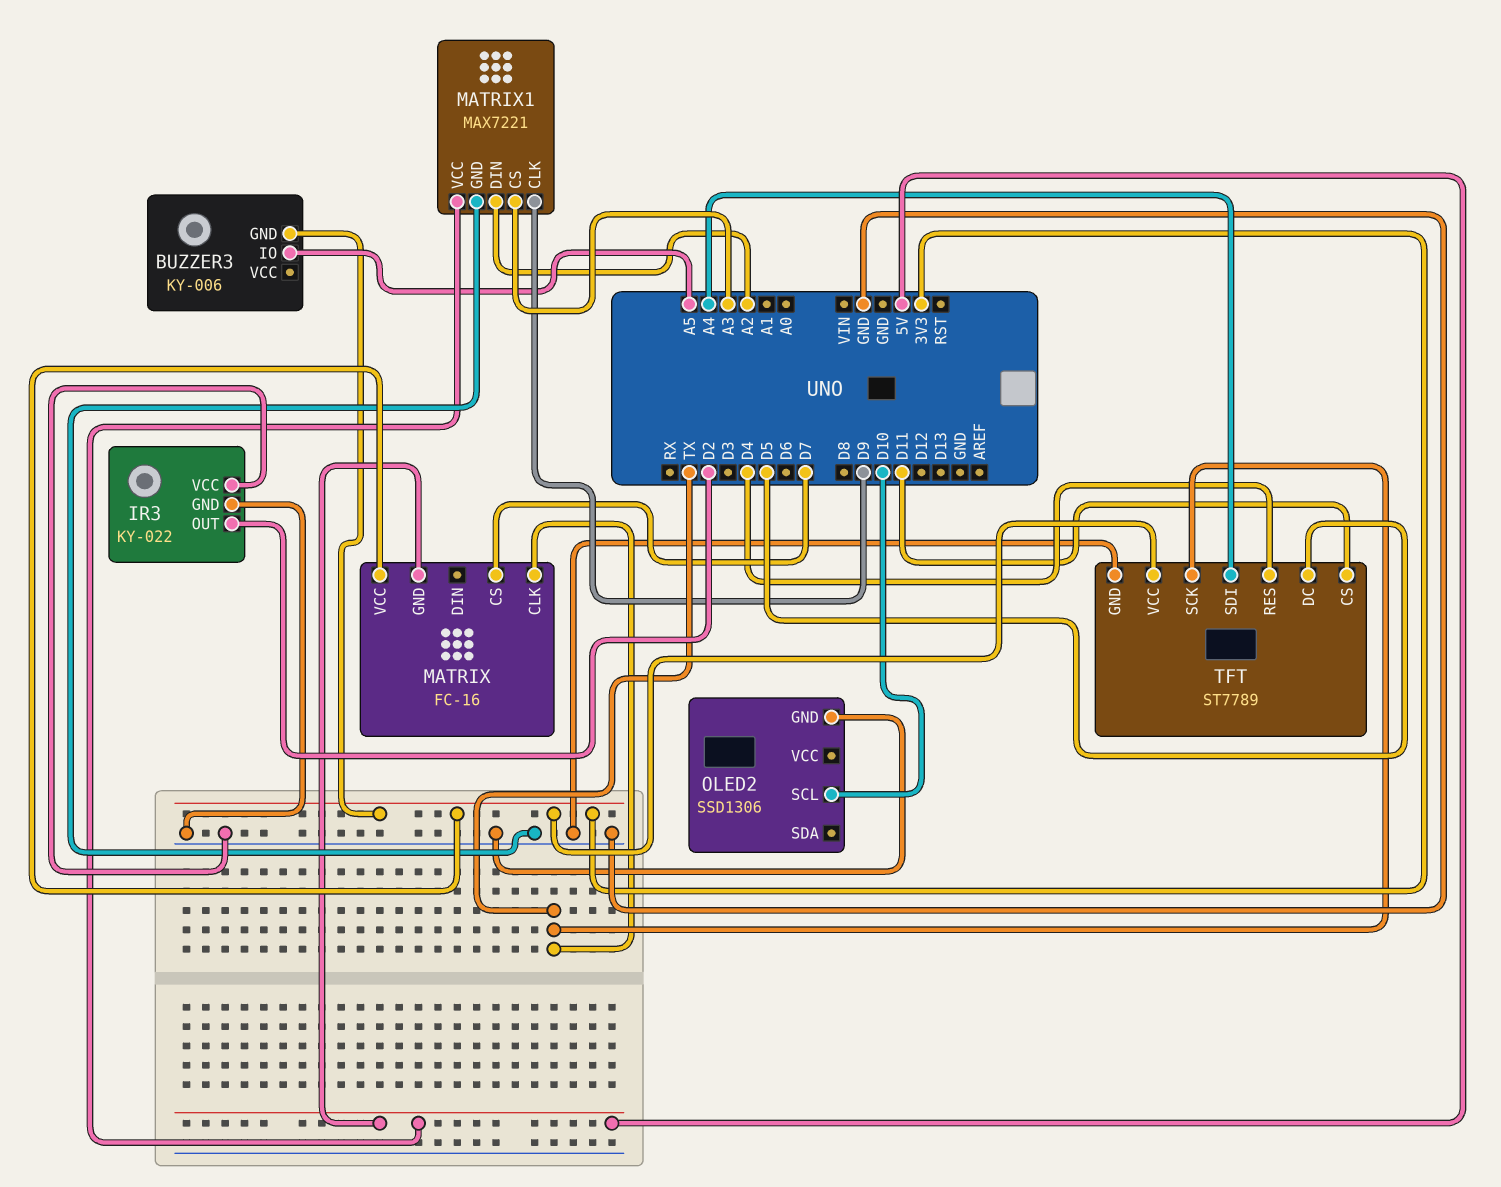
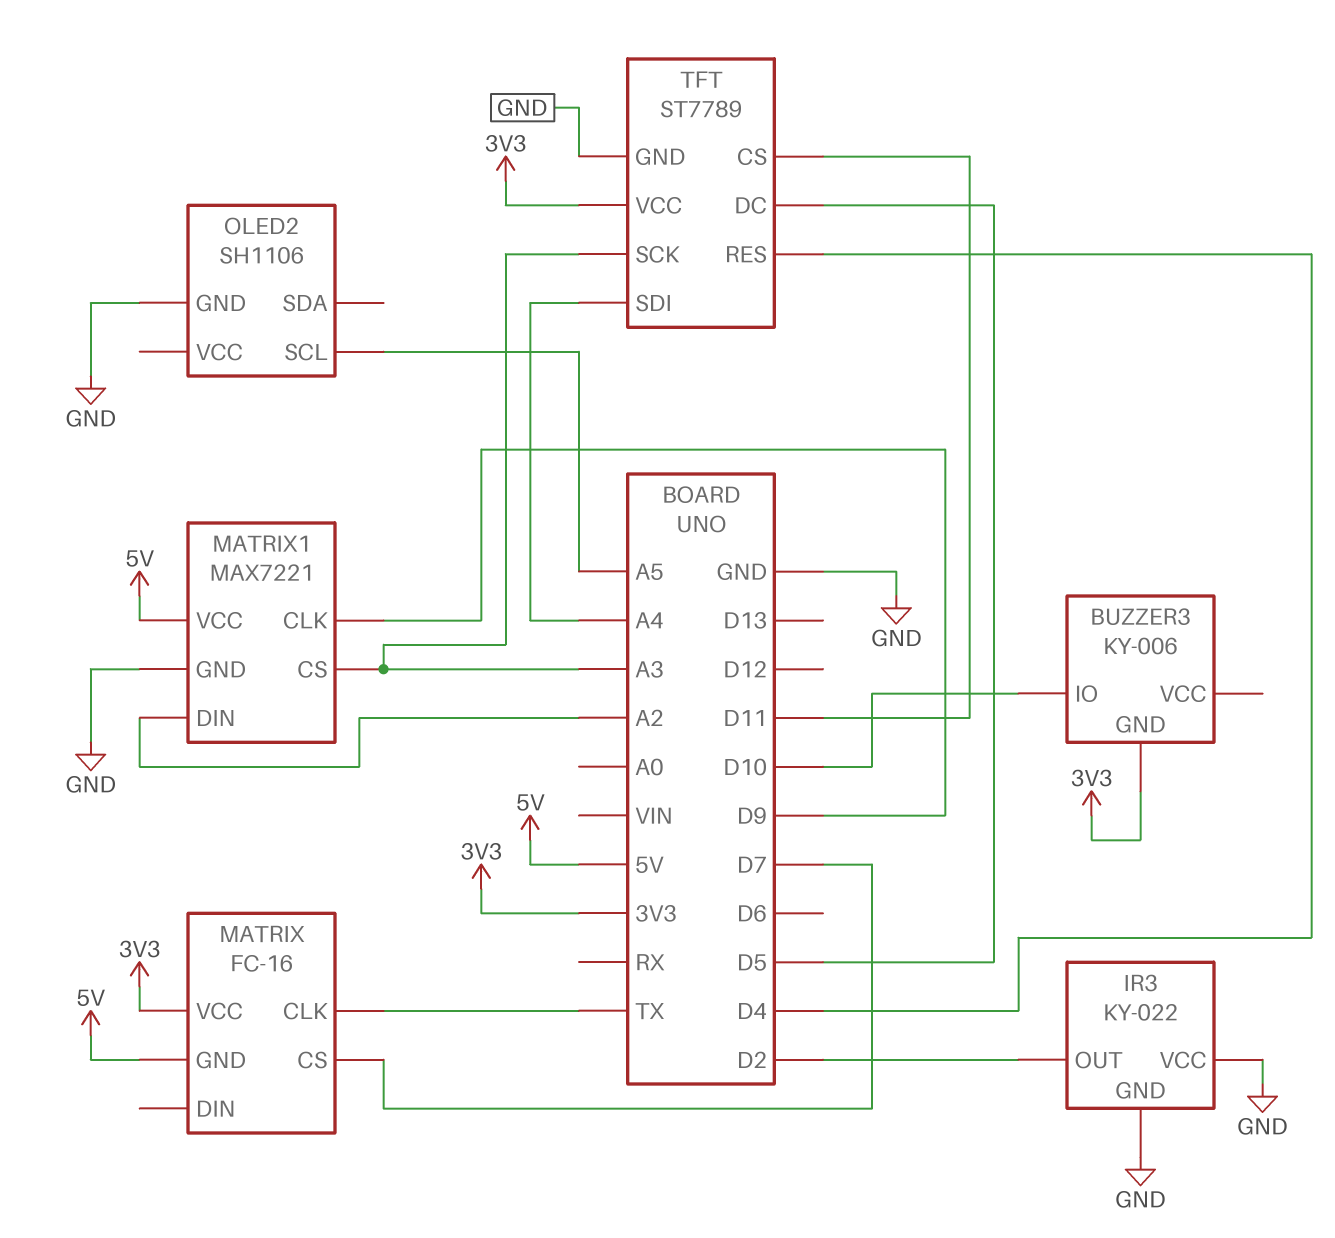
BUZZER3 pin IO: A5 -> D10
OLED2: SSD1306 -> SH1106
OLED2 pin SCL: D10 -> A5
TFT pin SCK: TX -> A3

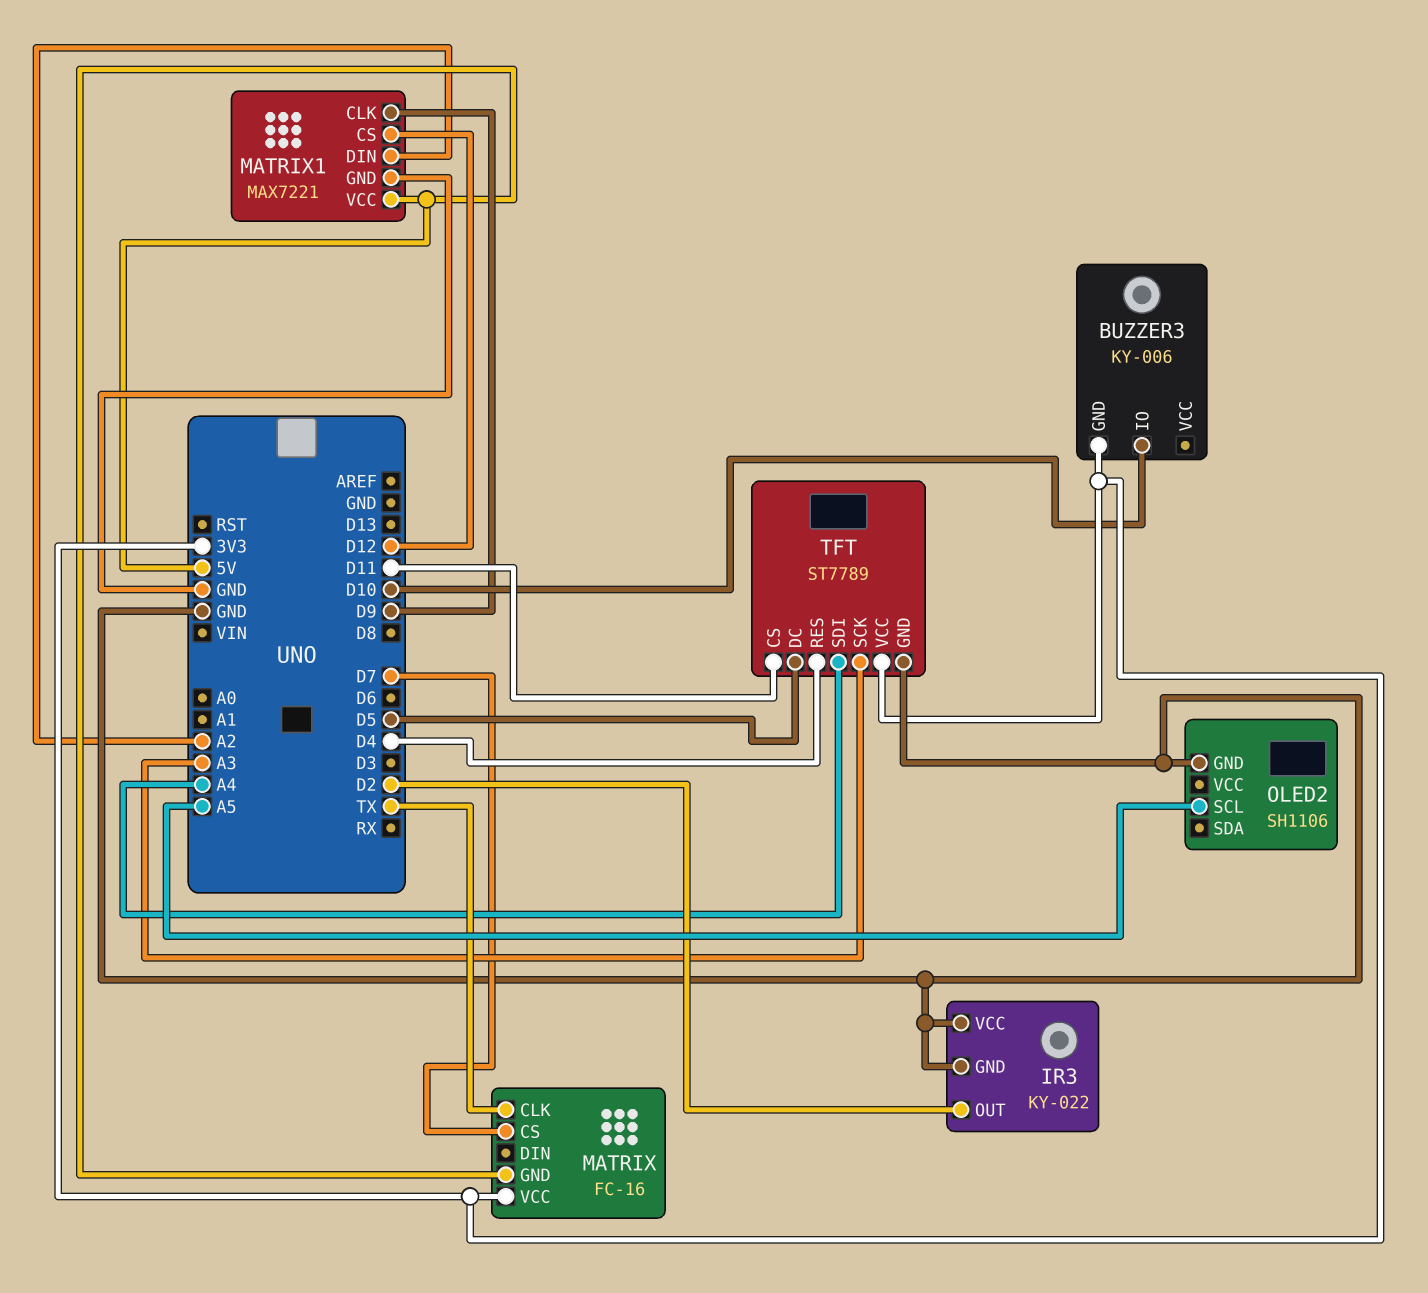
MATRIX1 pin CS: A3 -> D12

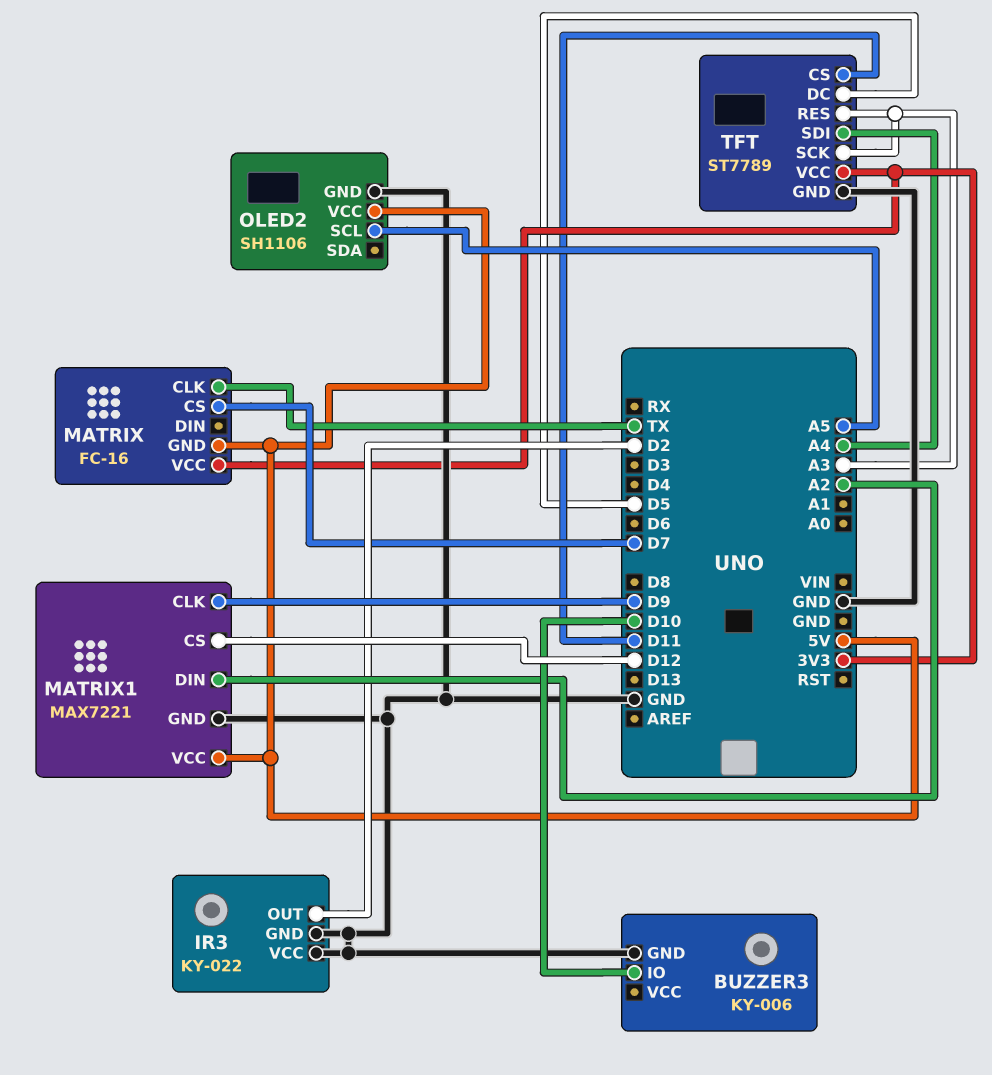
BUZZER3 pin GND: 3V3 -> GND
OLED2 pin VCC: none -> 5V
TFT pin RES: D4 -> A3

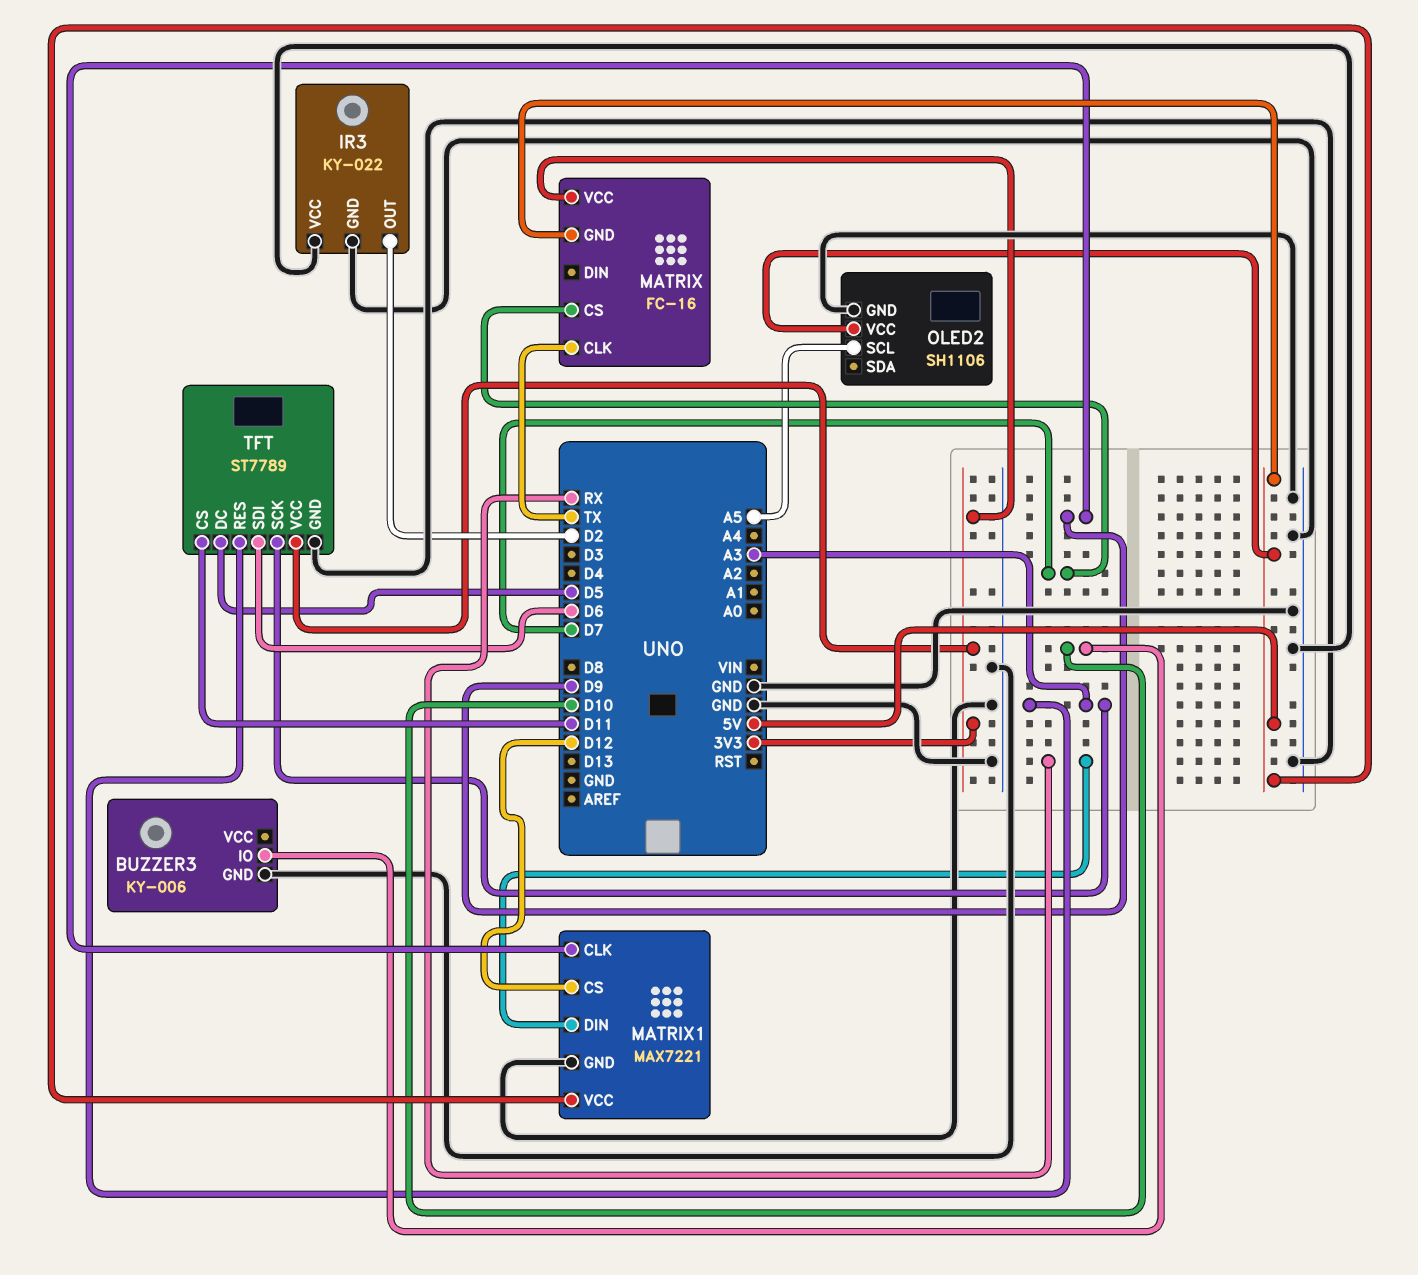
MATRIX1 pin DIN: A2 -> RX
TFT pin SDI: A4 -> D6

